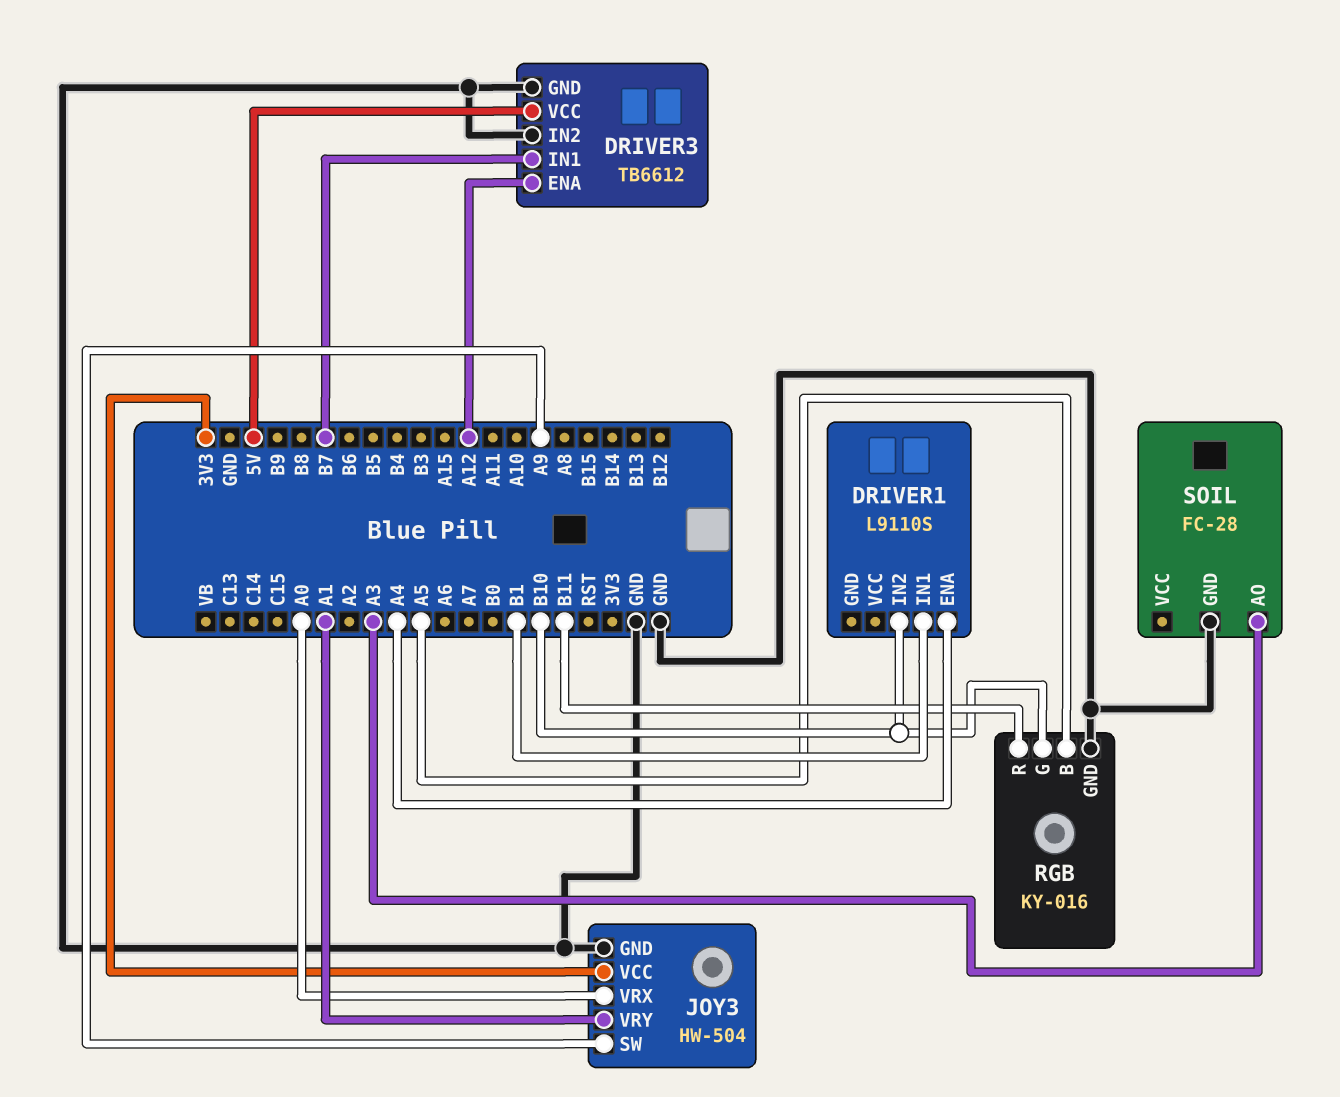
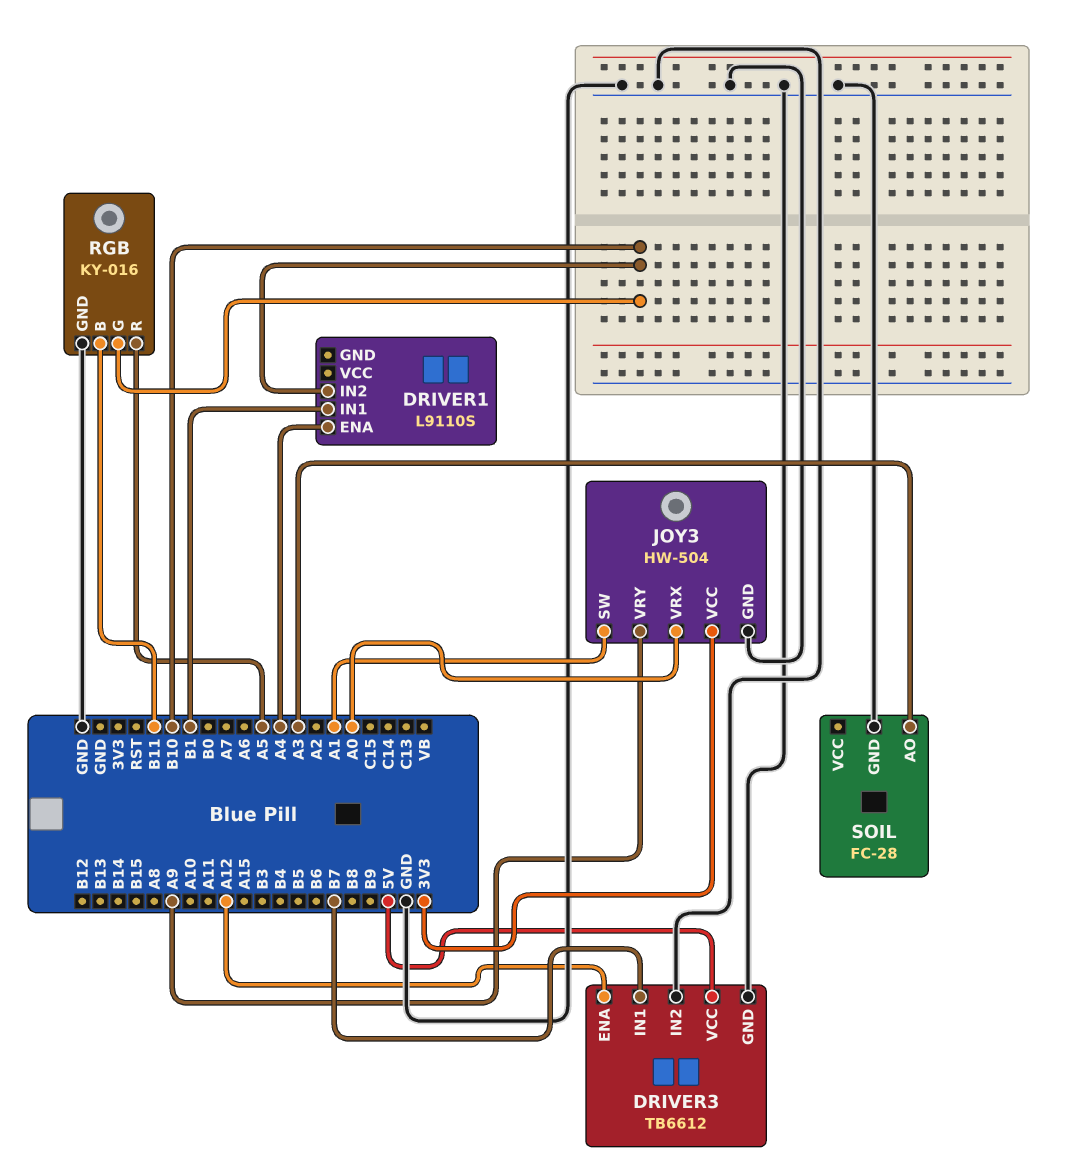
JOY3 pin SW: A9 -> A1
JOY3 pin VRY: A1 -> A9
RGB pin B: A5 -> B11
RGB pin R: B11 -> A5

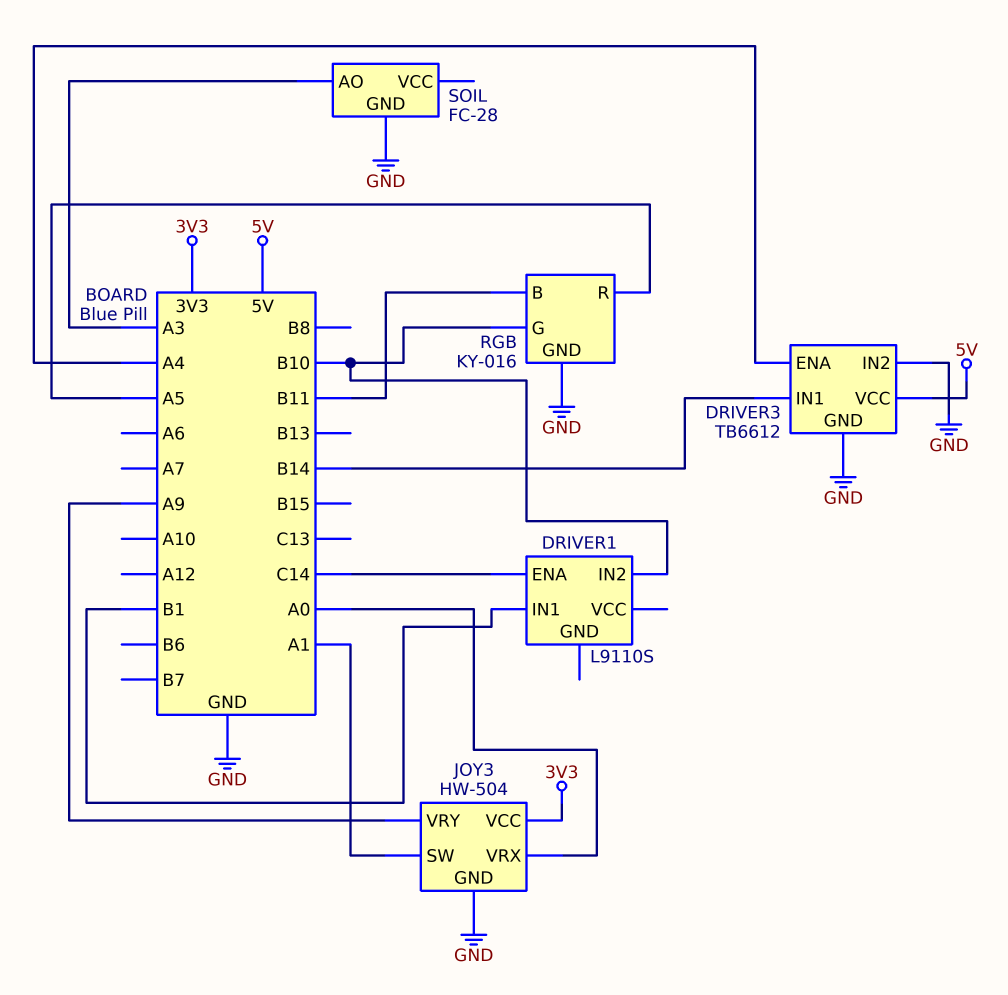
DRIVER1 pin ENA: A4 -> C14
DRIVER3 pin ENA: A12 -> A4
DRIVER3 pin IN1: B7 -> B14

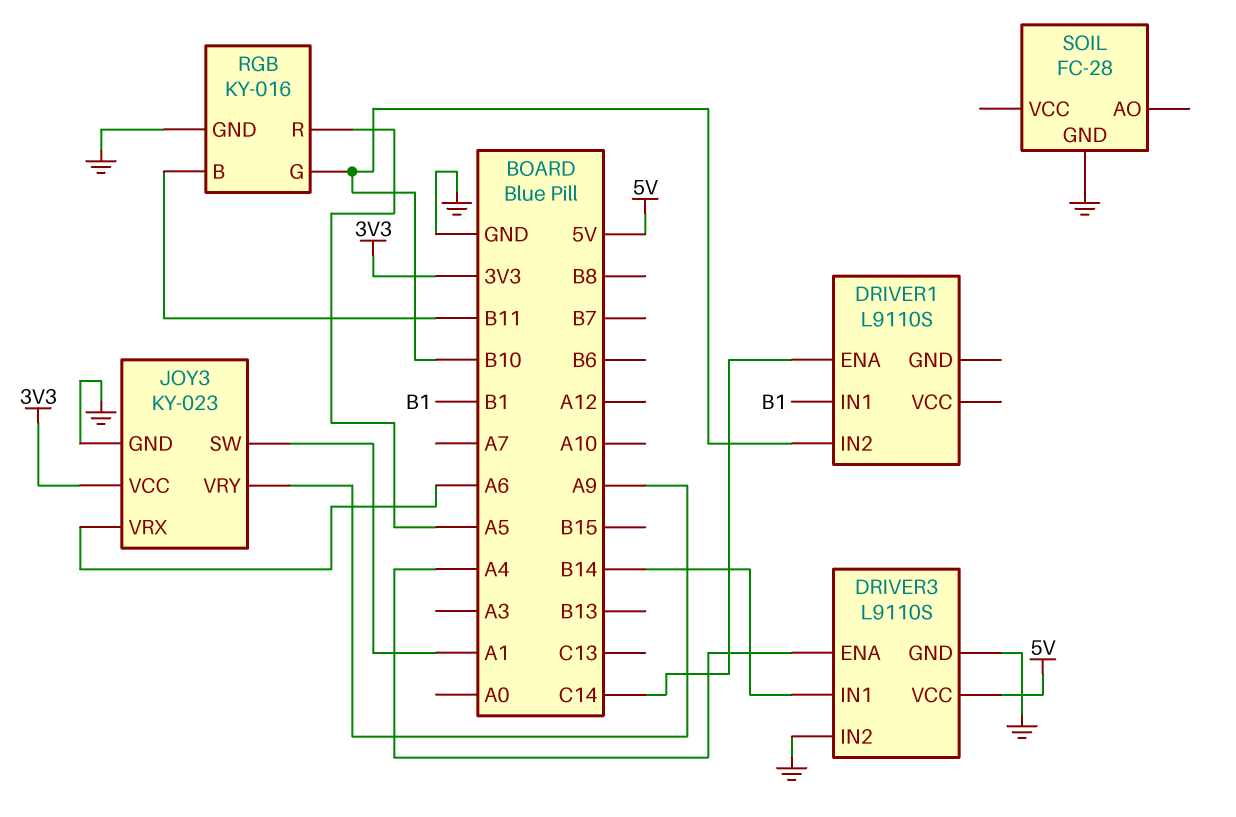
DRIVER3: TB6612 -> L9110S
JOY3: HW-504 -> KY-023
JOY3 pin VRX: A0 -> A6
SOIL pin AO: A3 -> none

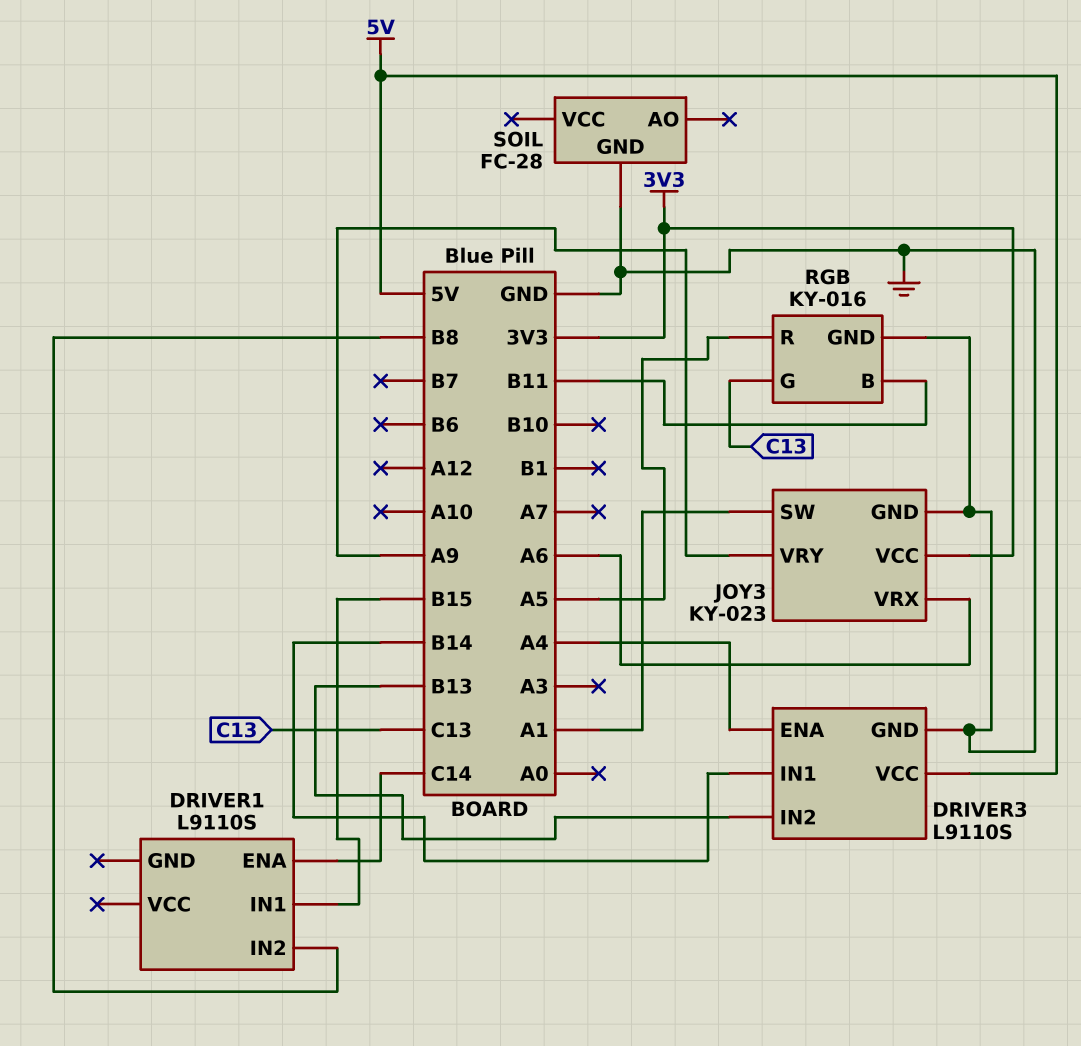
DRIVER1 pin IN1: B1 -> B15
DRIVER1 pin IN2: B10 -> B8
DRIVER3 pin IN2: GND -> B13
RGB pin G: B10 -> C13

